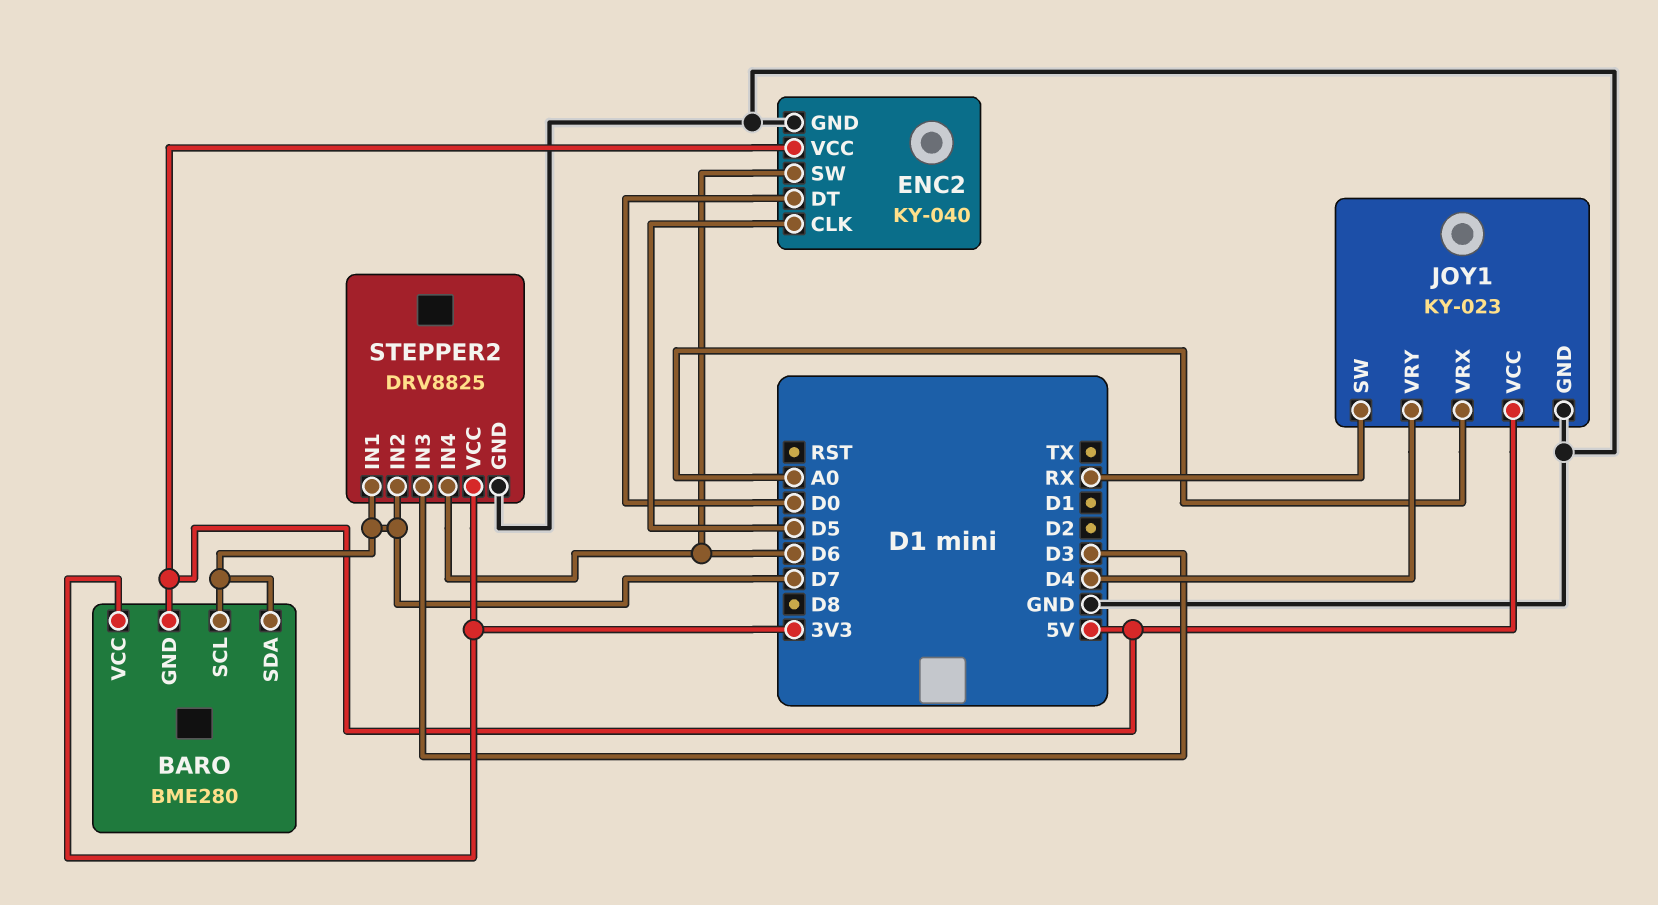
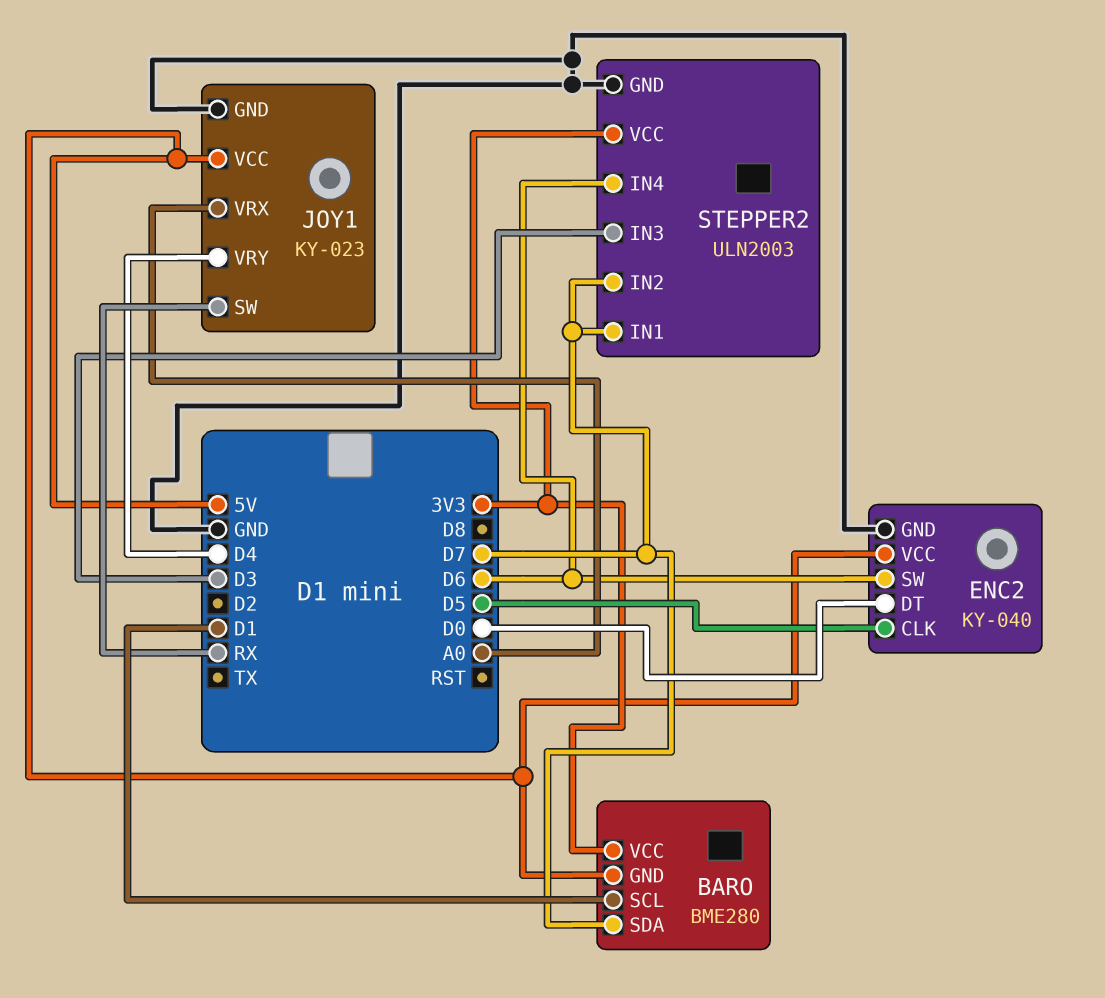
BARO pin SCL: D7 -> D1
STEPPER2: DRV8825 -> ULN2003

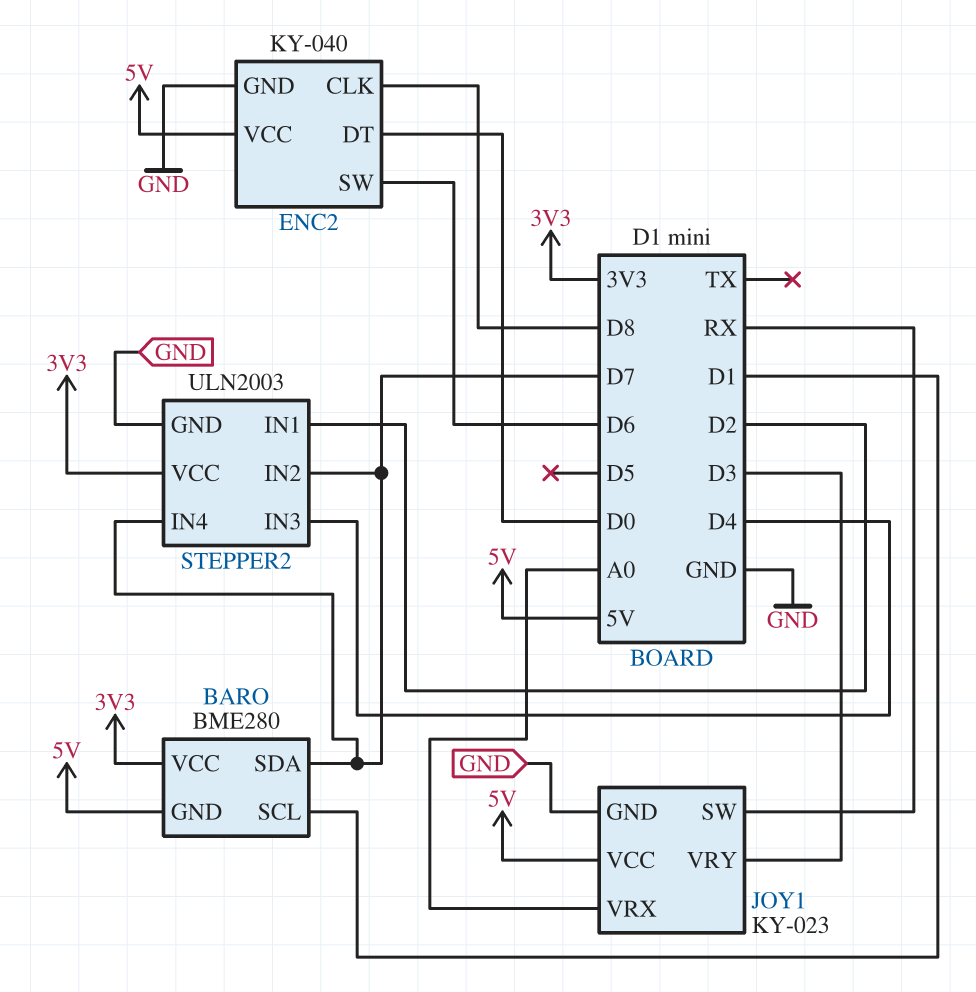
ENC2 pin CLK: D5 -> D8
JOY1 pin VRY: D4 -> D3
STEPPER2 pin IN1: D7 -> D2
STEPPER2 pin IN3: D3 -> D4
STEPPER2 pin IN4: D6 -> D7

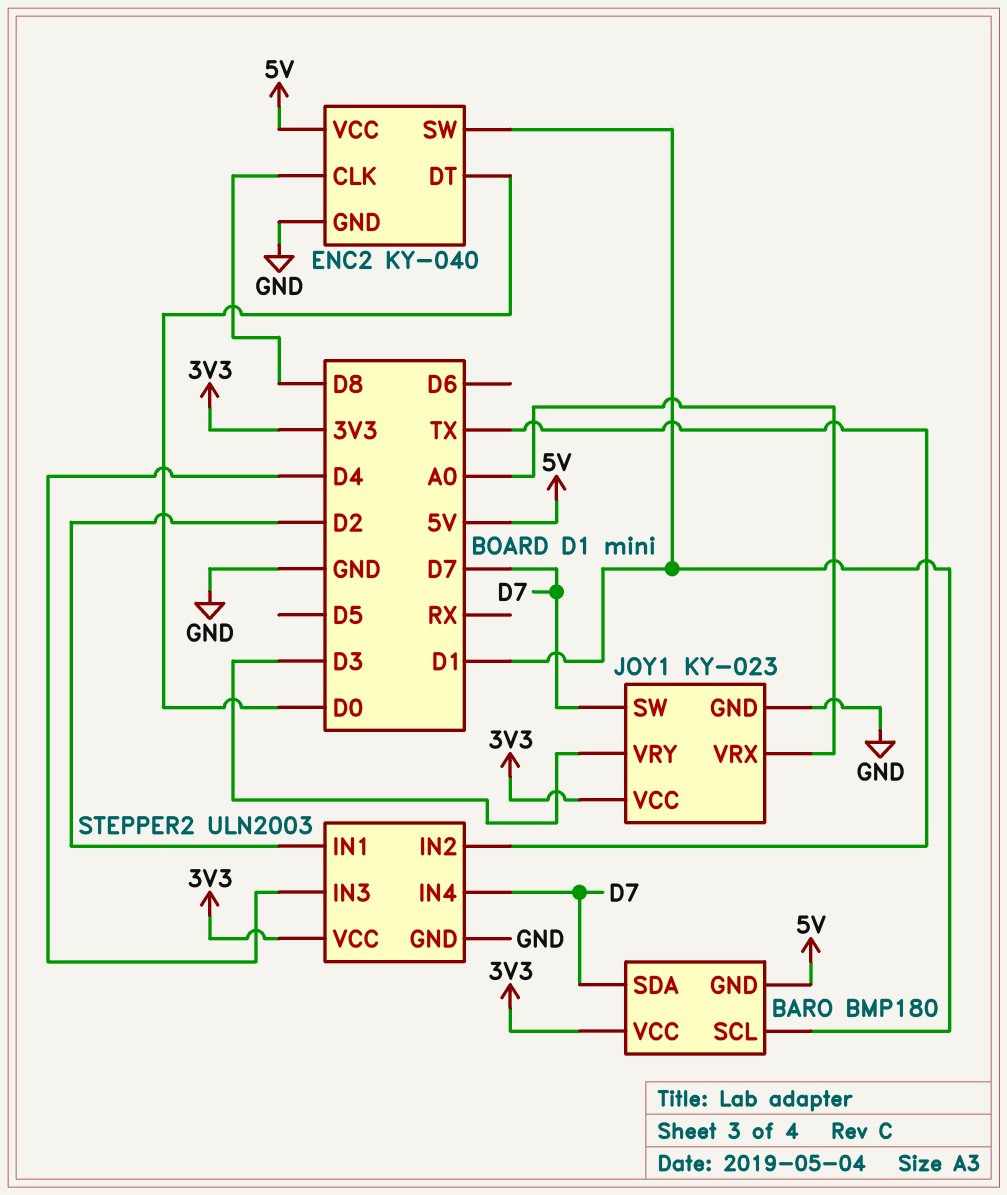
BARO: BME280 -> BMP180
ENC2 pin SW: D6 -> D1
JOY1 pin SW: RX -> D7
JOY1 pin VCC: 5V -> 3V3
STEPPER2 pin IN2: D7 -> TX

